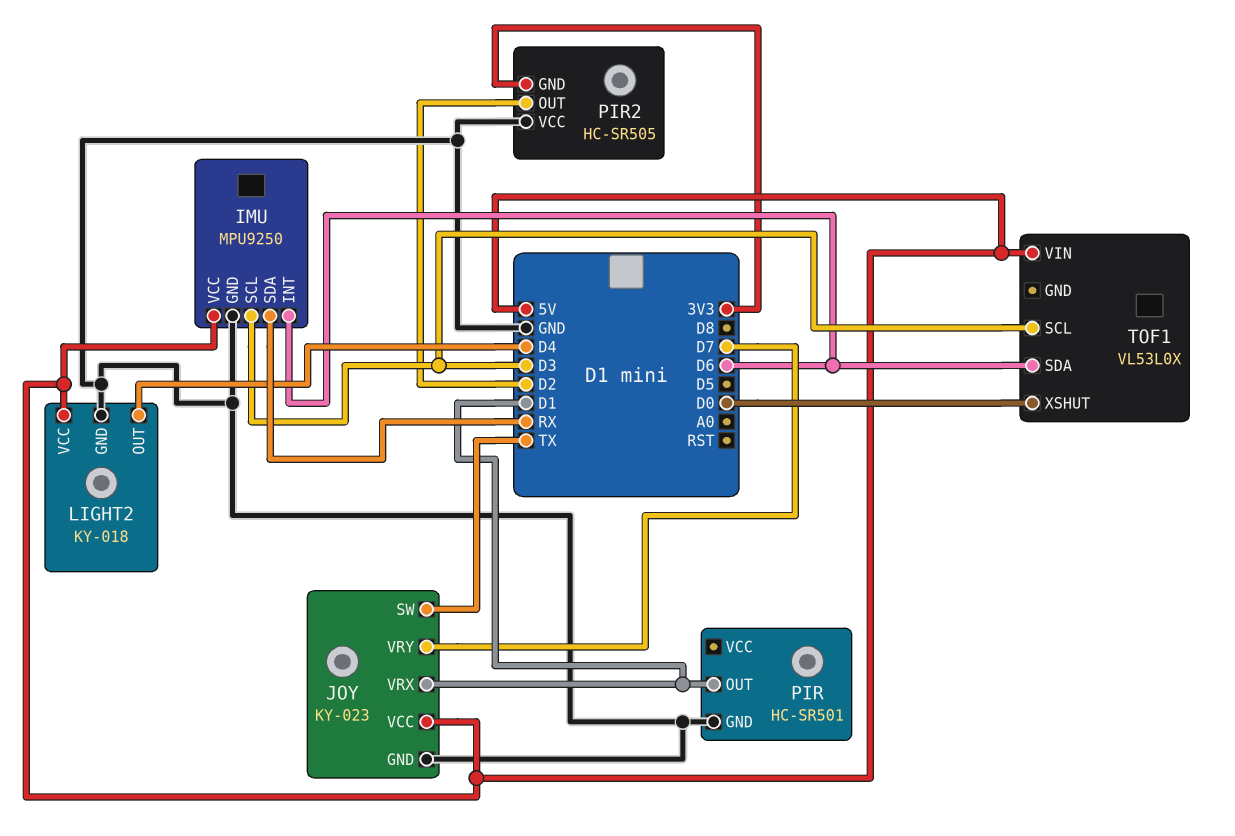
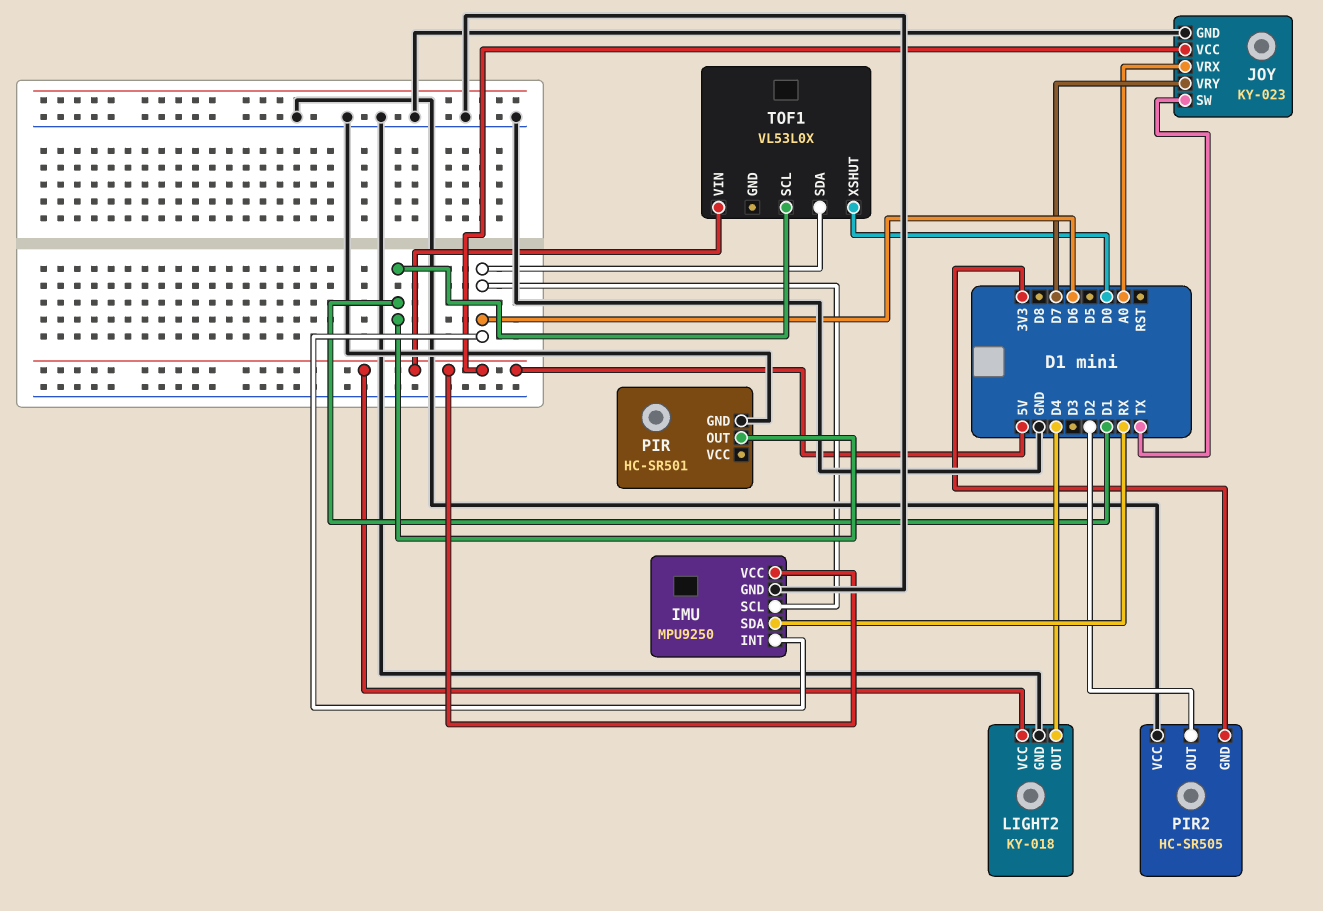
IMU pin SCL: D3 -> D6
JOY pin VRX: D1 -> A0
TOF1 pin SCL: D3 -> D1

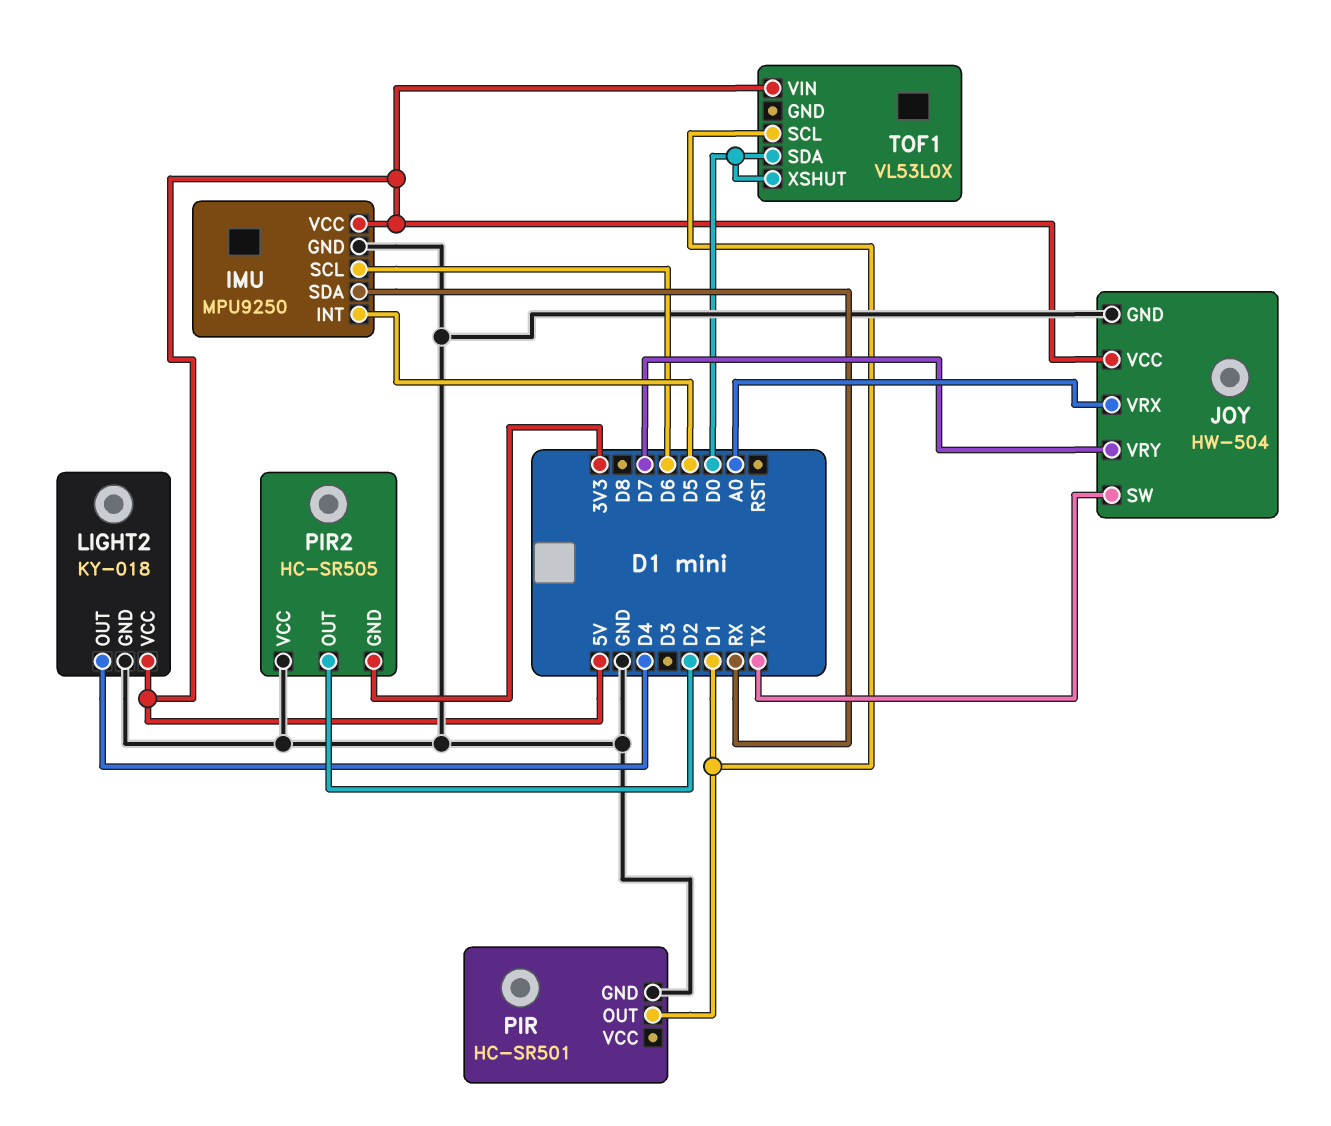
IMU pin INT: D6 -> D5
JOY: KY-023 -> HW-504
TOF1 pin SDA: D6 -> D0

